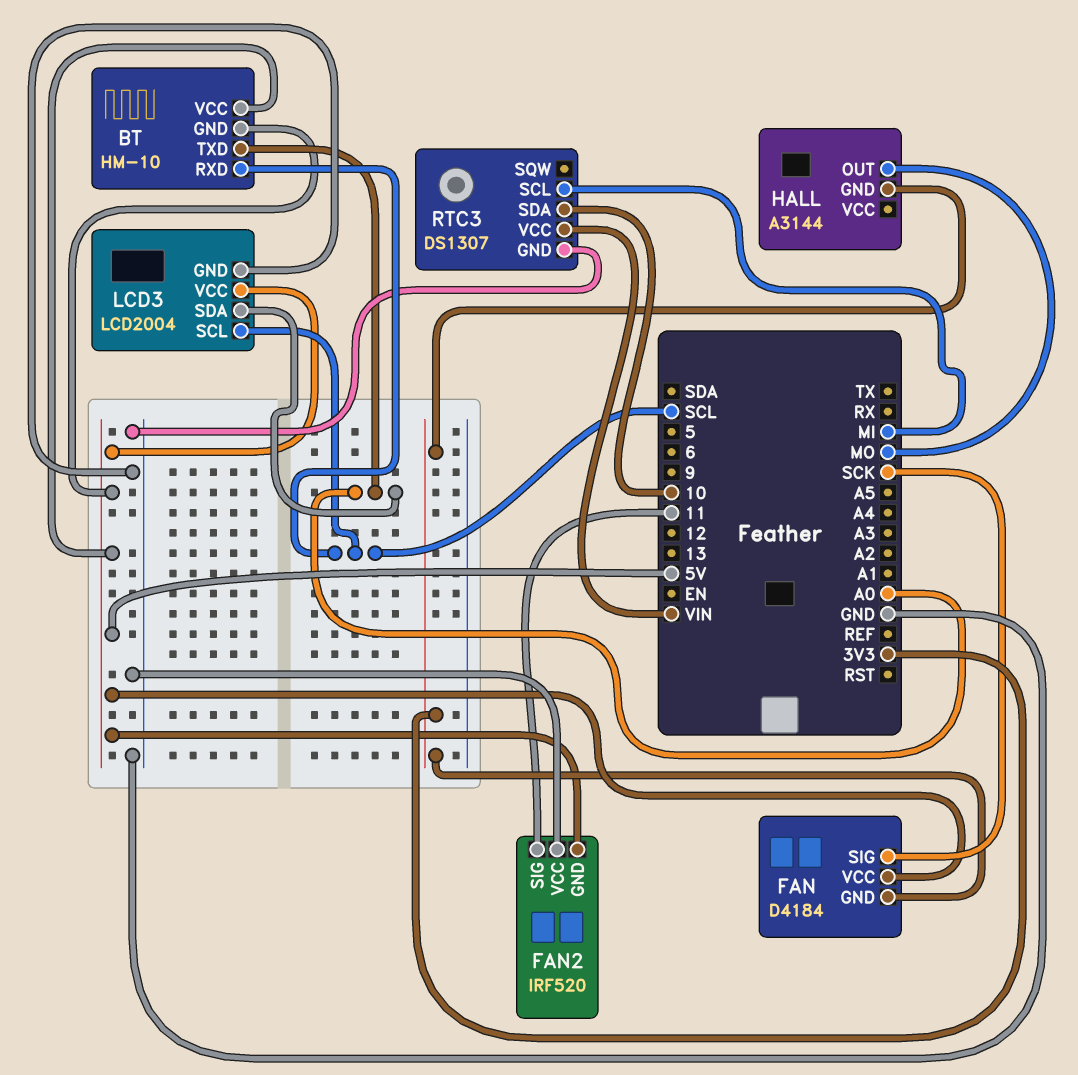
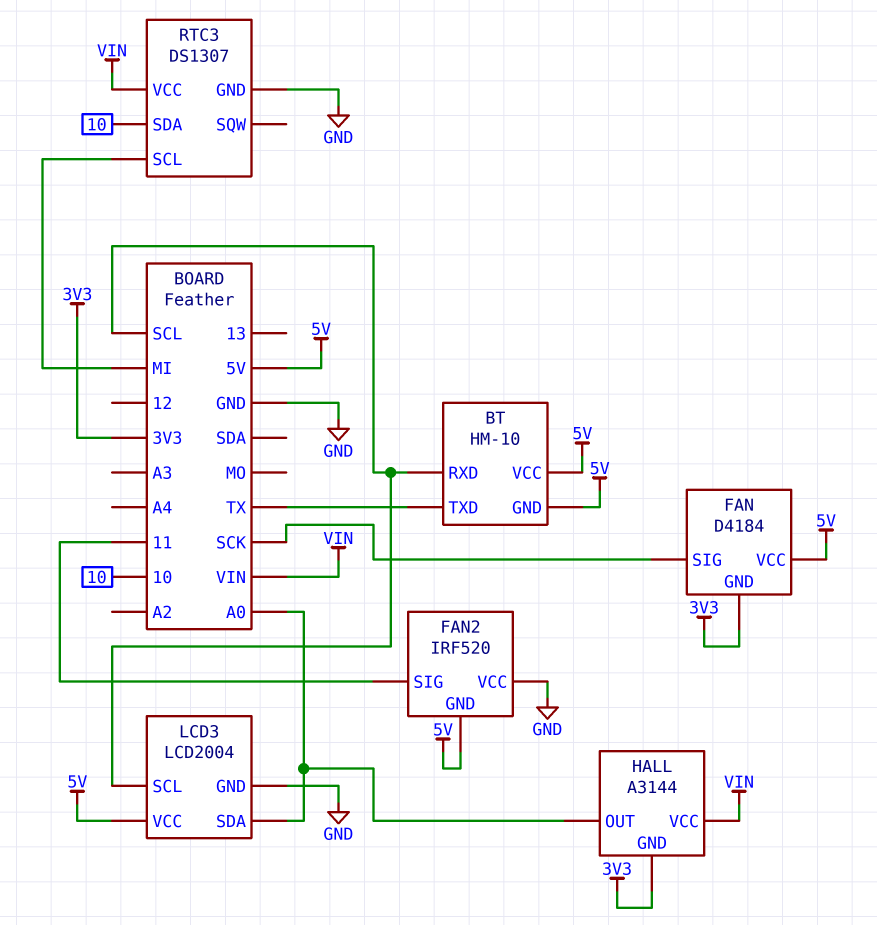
BT pin TXD: A0 -> TX
HALL pin OUT: MO -> A0
HALL pin VCC: none -> VIN

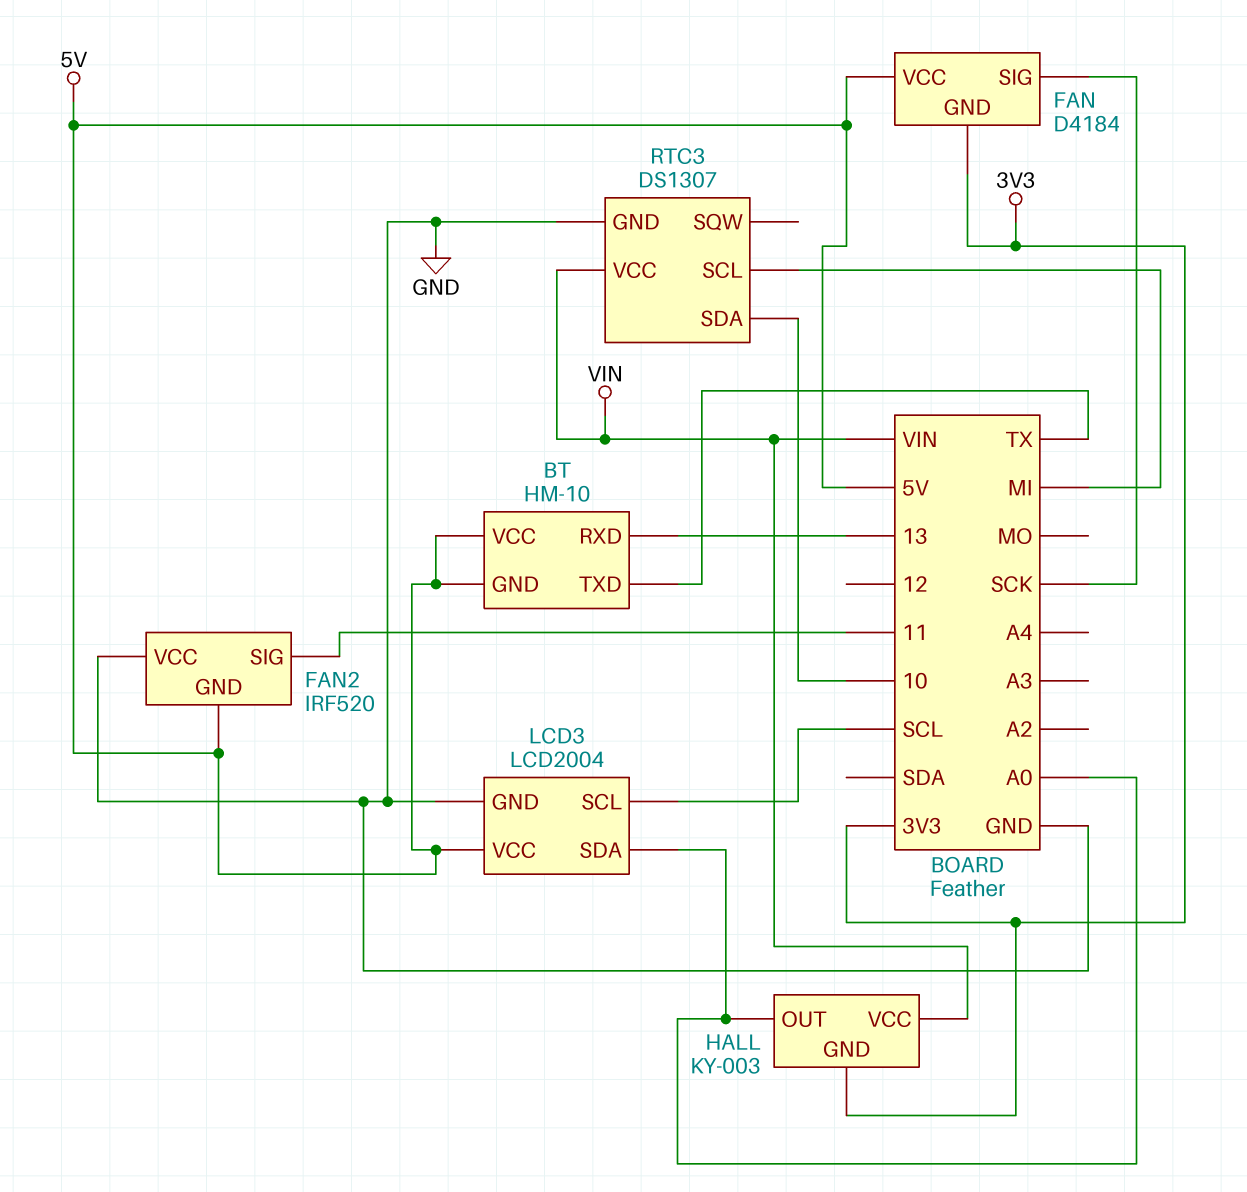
BT pin RXD: SCL -> 13
HALL: A3144 -> KY-003

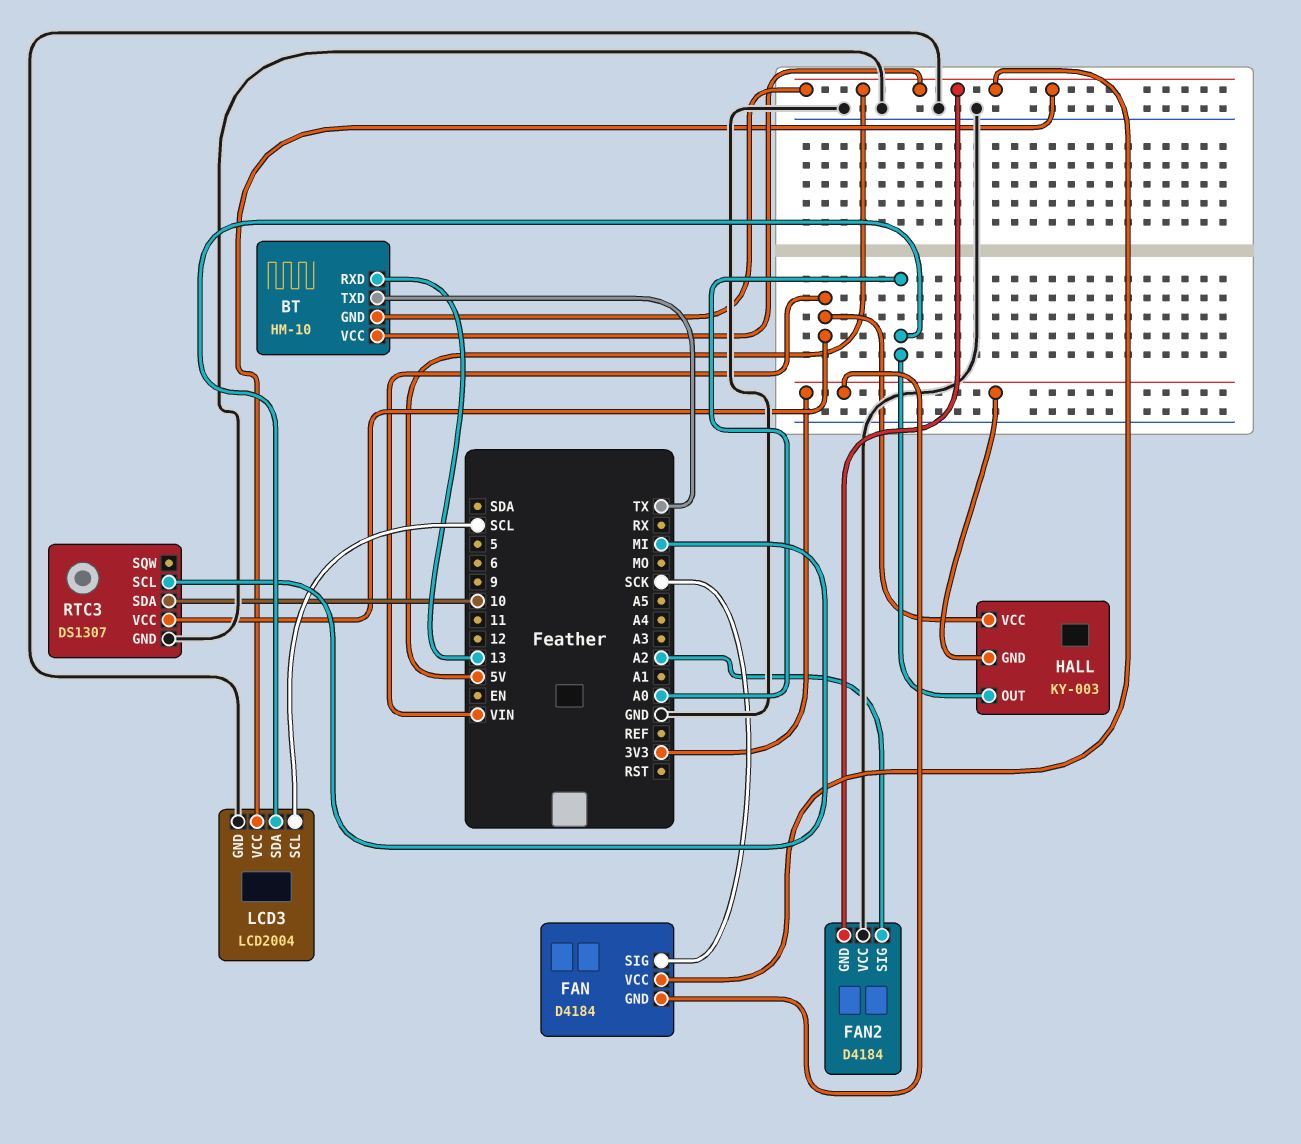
FAN2: IRF520 -> D4184
FAN2 pin SIG: 11 -> A2

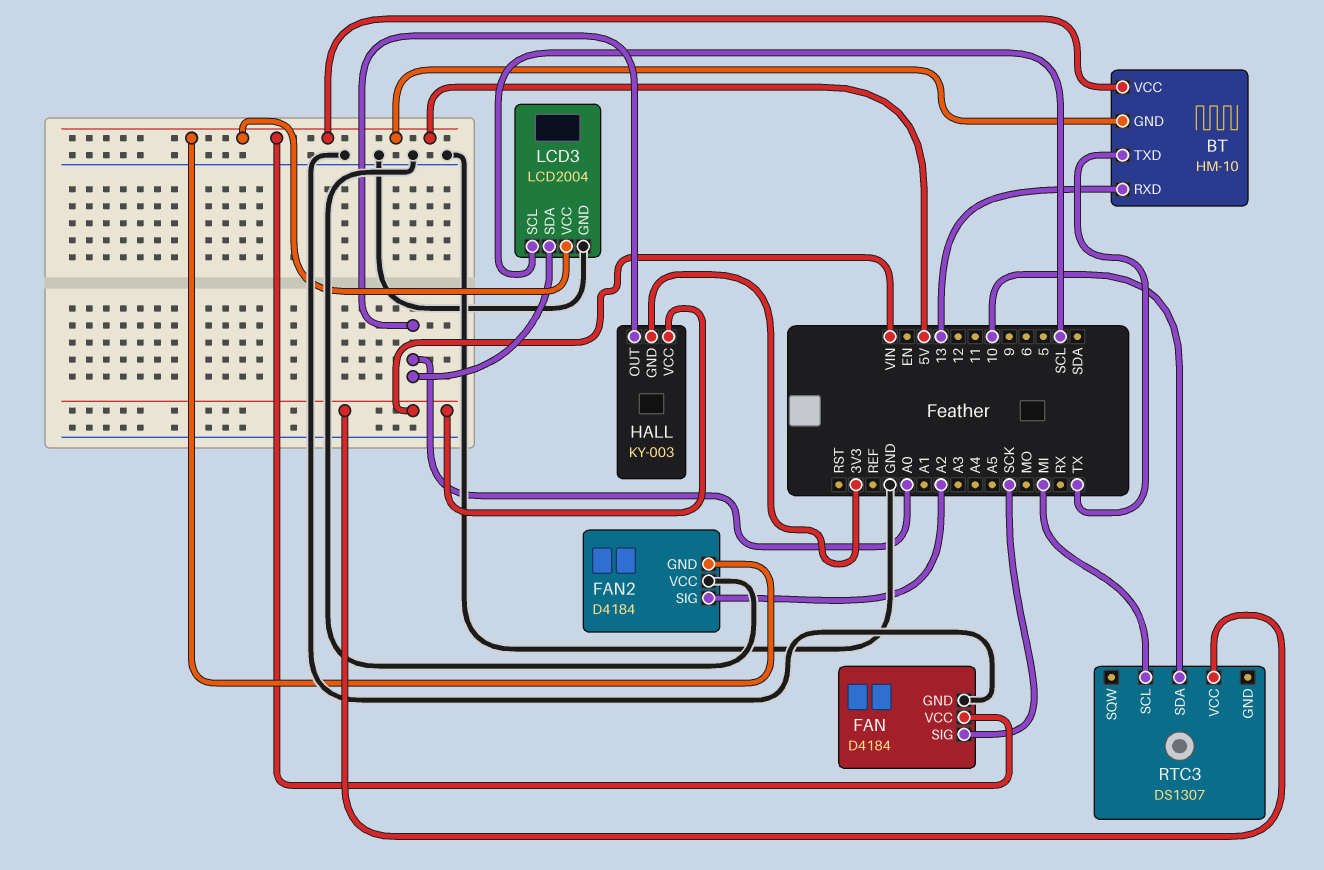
FAN pin GND: 3V3 -> GND
RTC3 pin GND: GND -> none

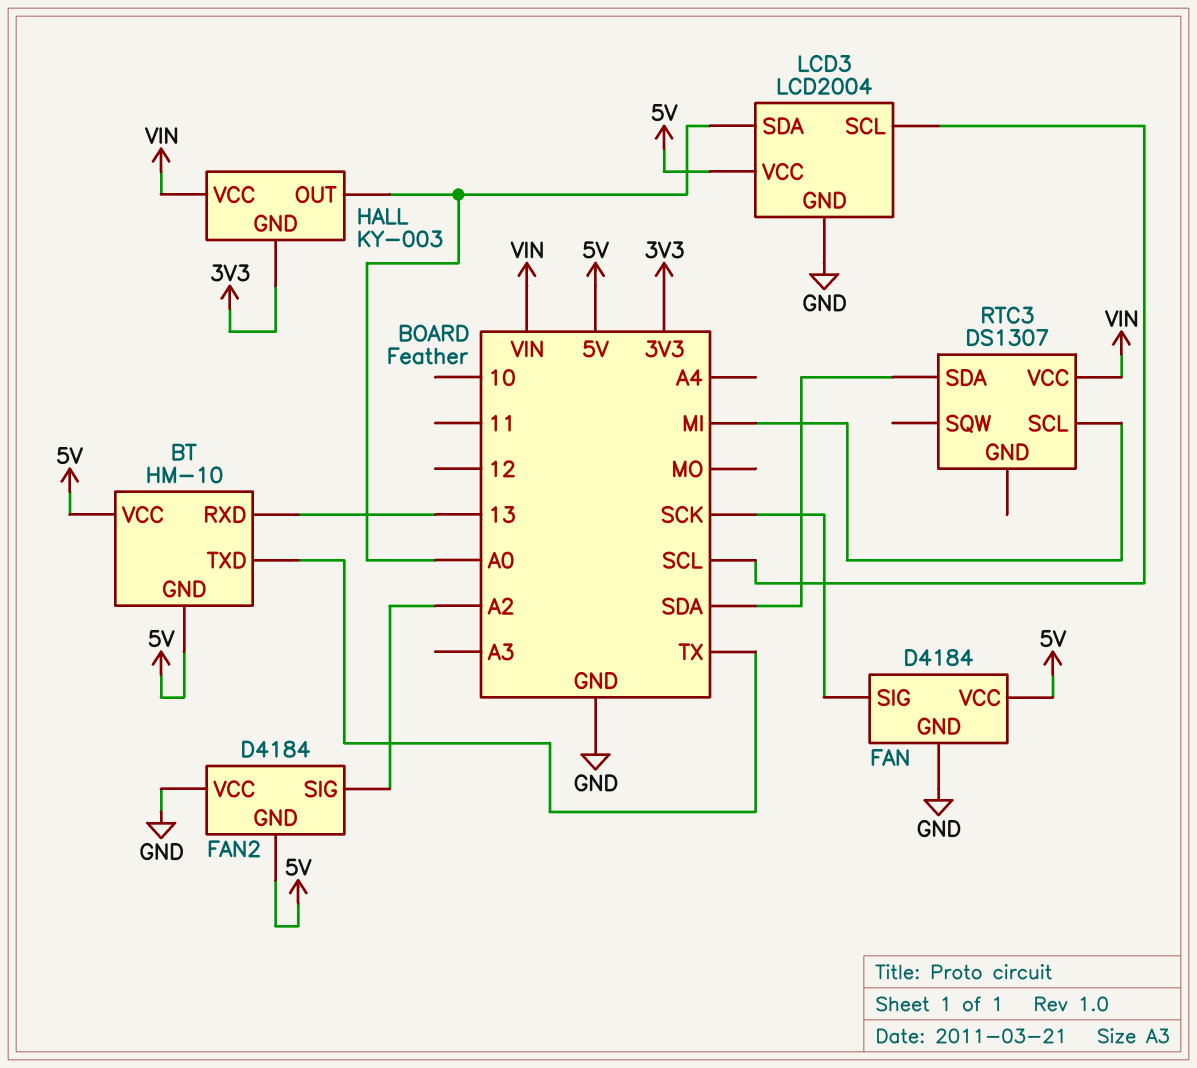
RTC3 pin SDA: 10 -> SDA

